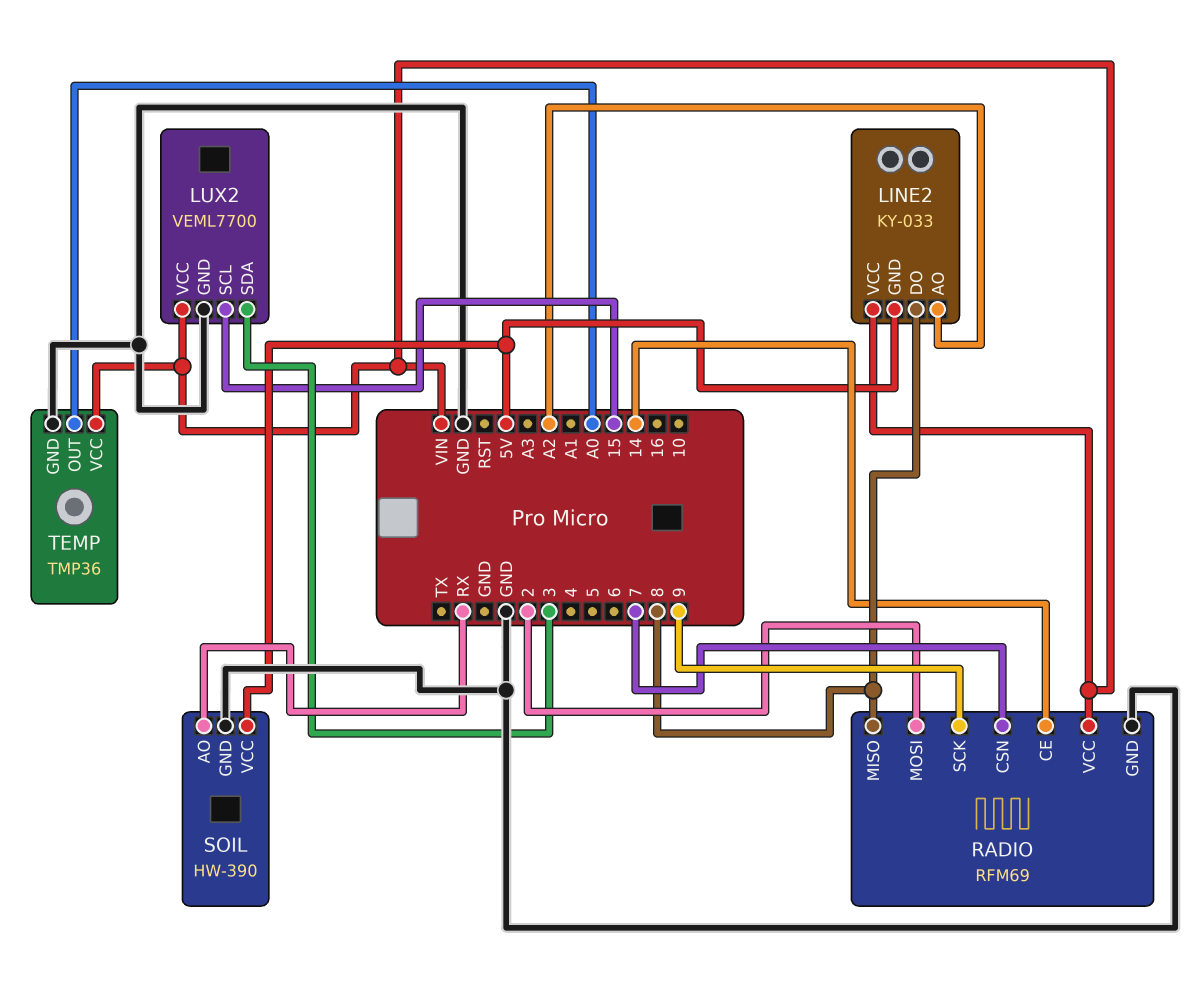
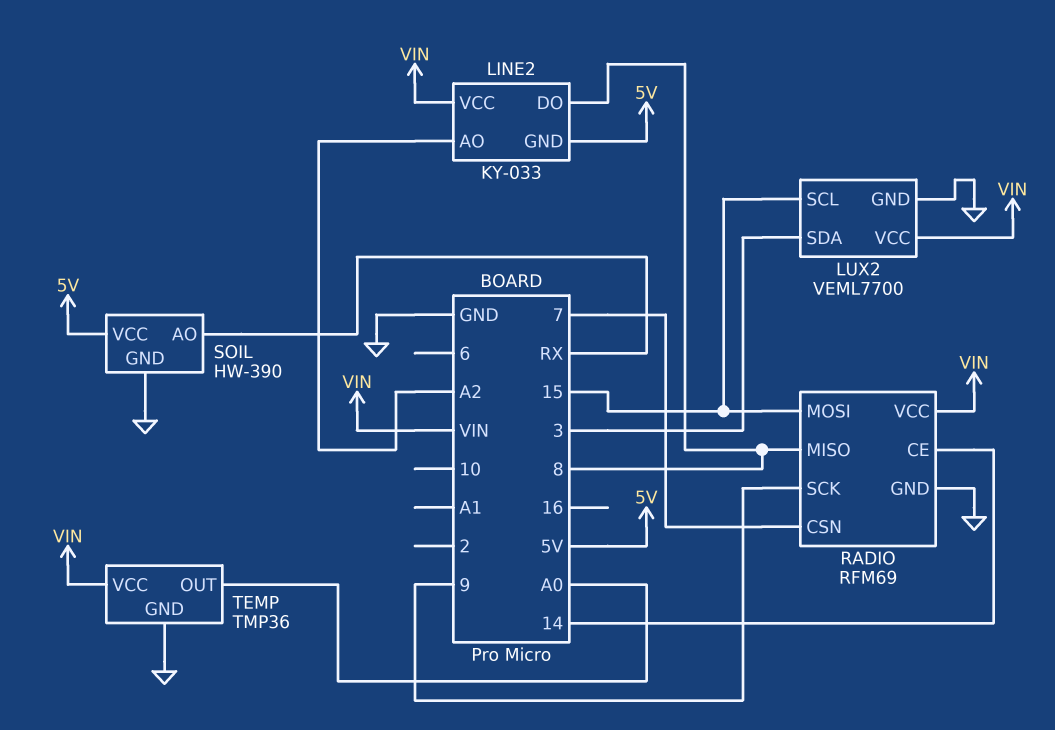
RADIO pin MOSI: 2 -> 15

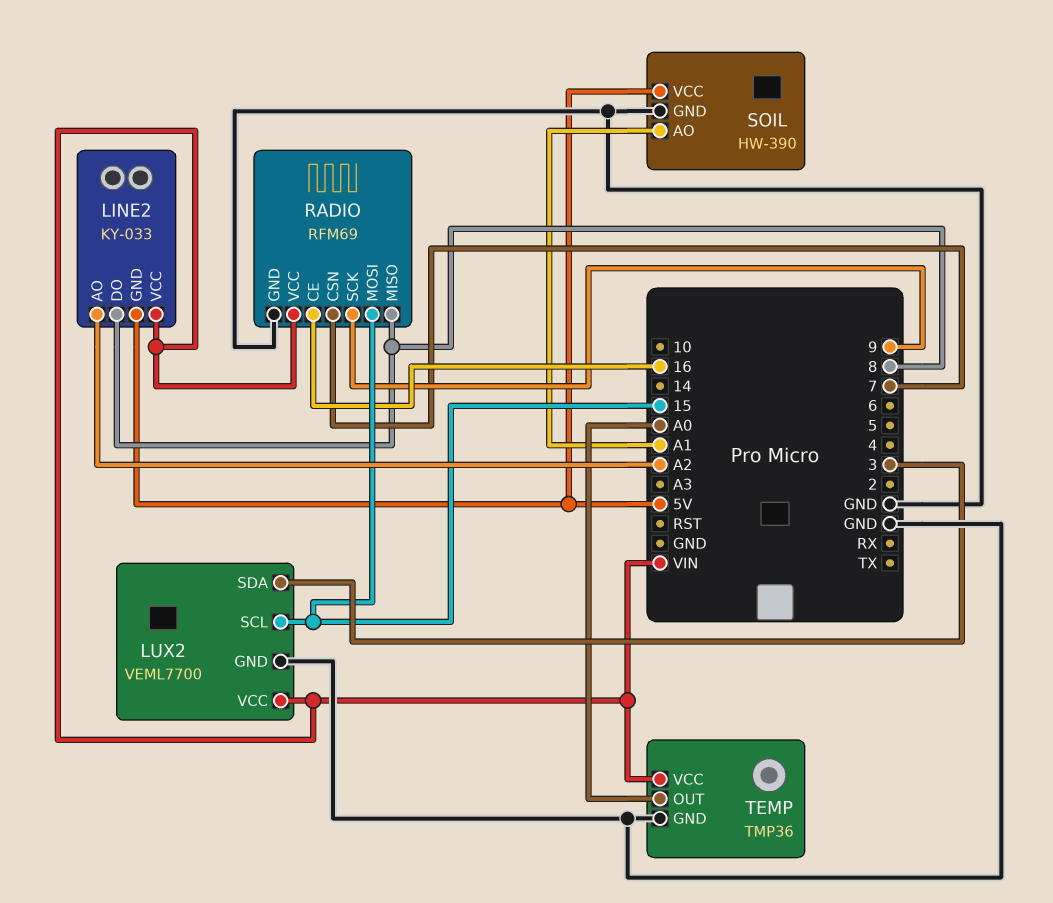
RADIO pin CE: 14 -> 16
SOIL pin AO: RX -> A1

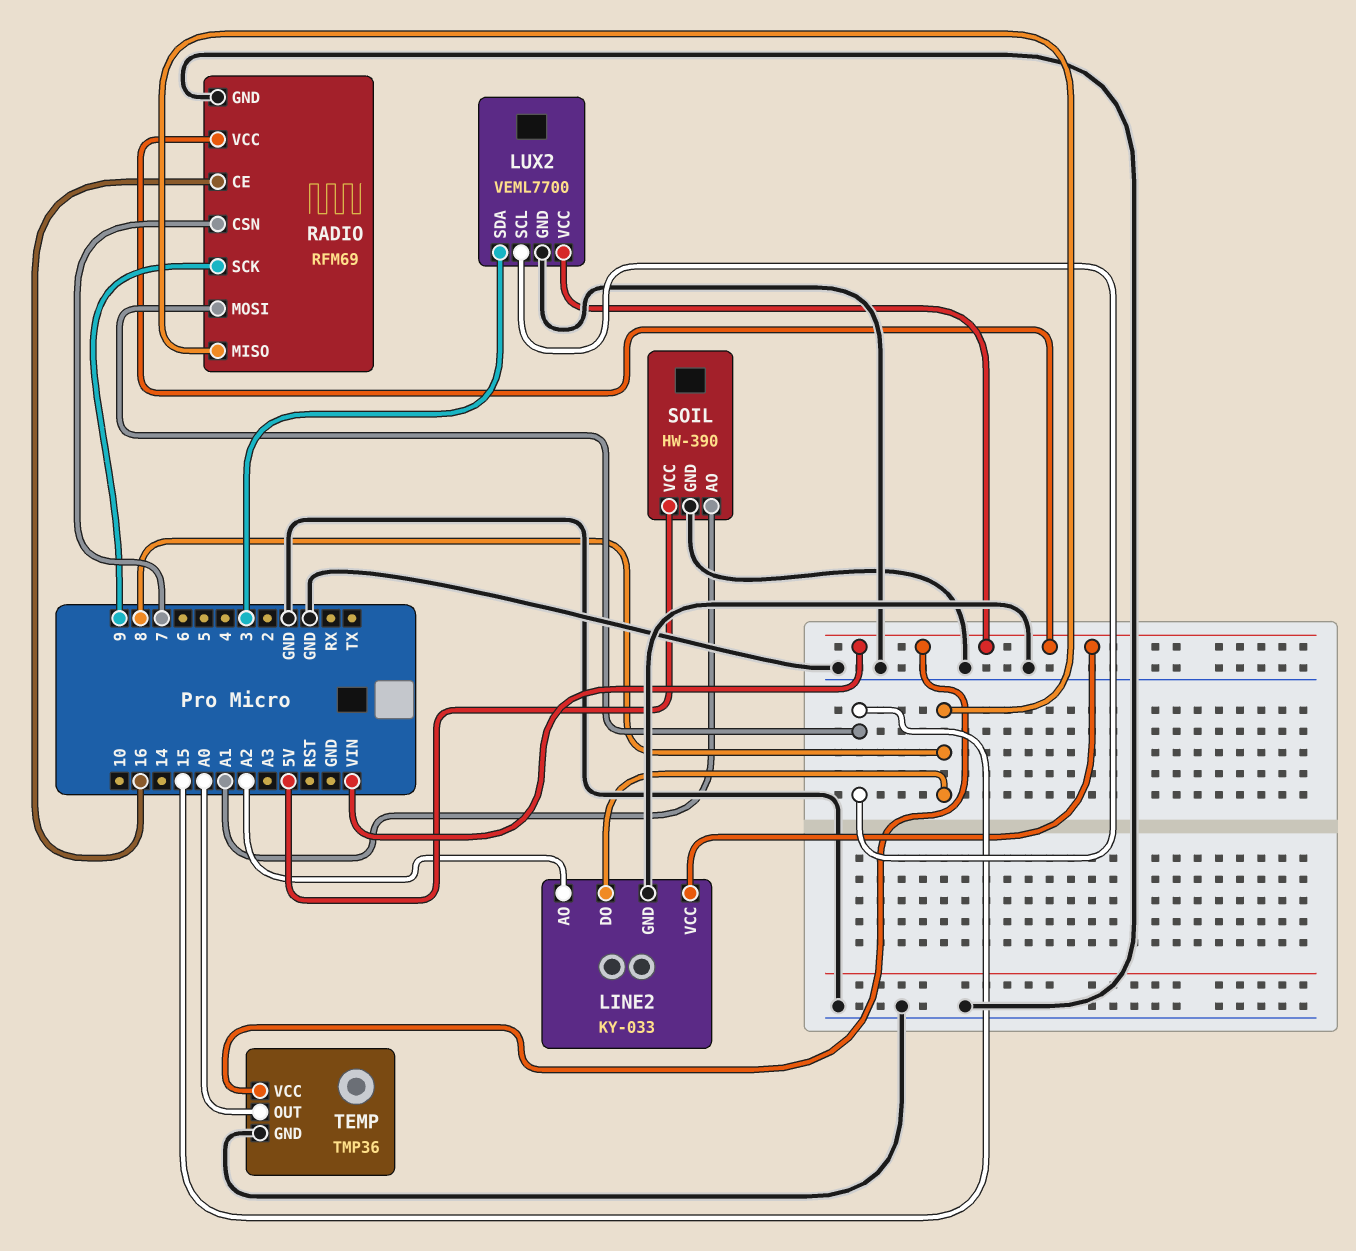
LINE2 pin GND: 5V -> GND

